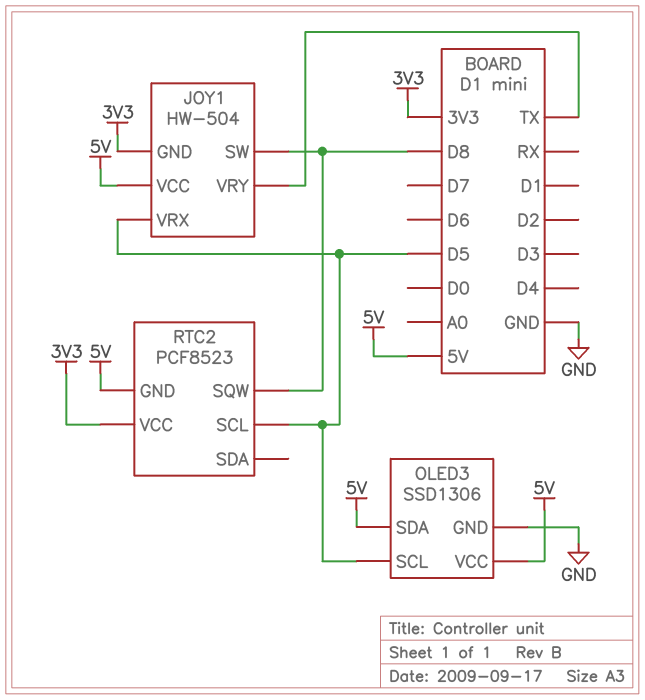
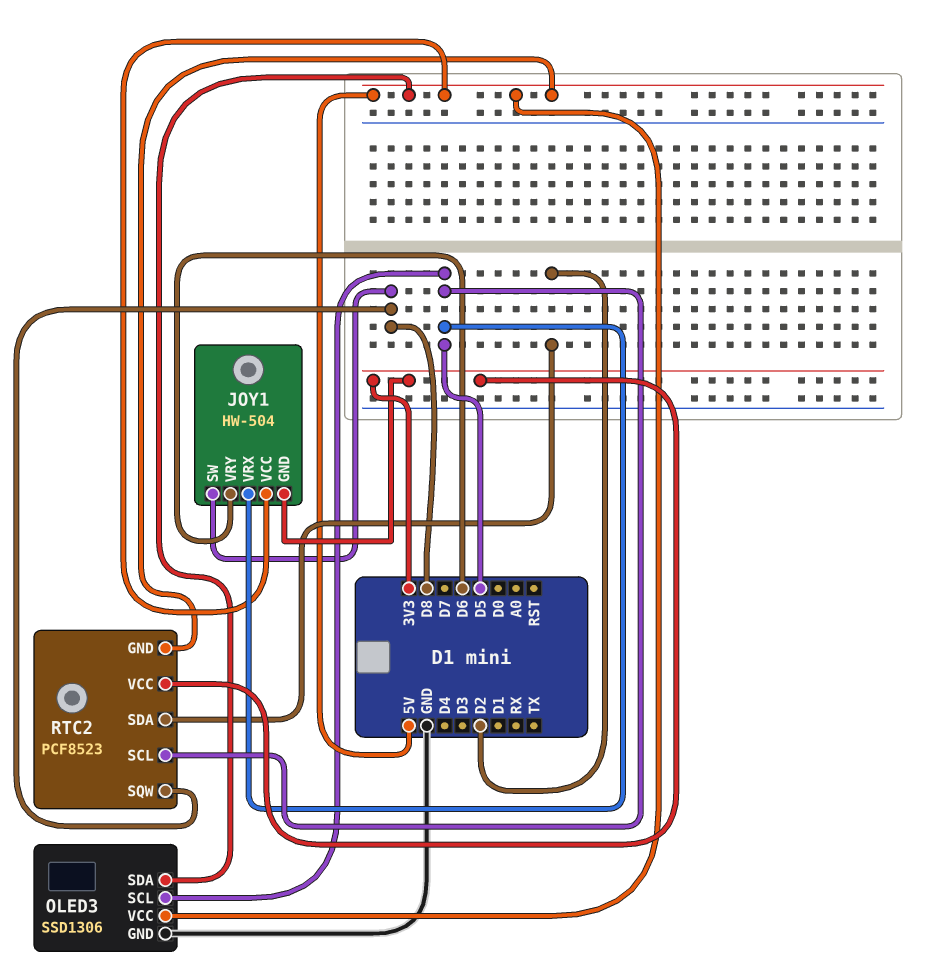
JOY1 pin VRY: TX -> D6
RTC2 pin SDA: none -> D2

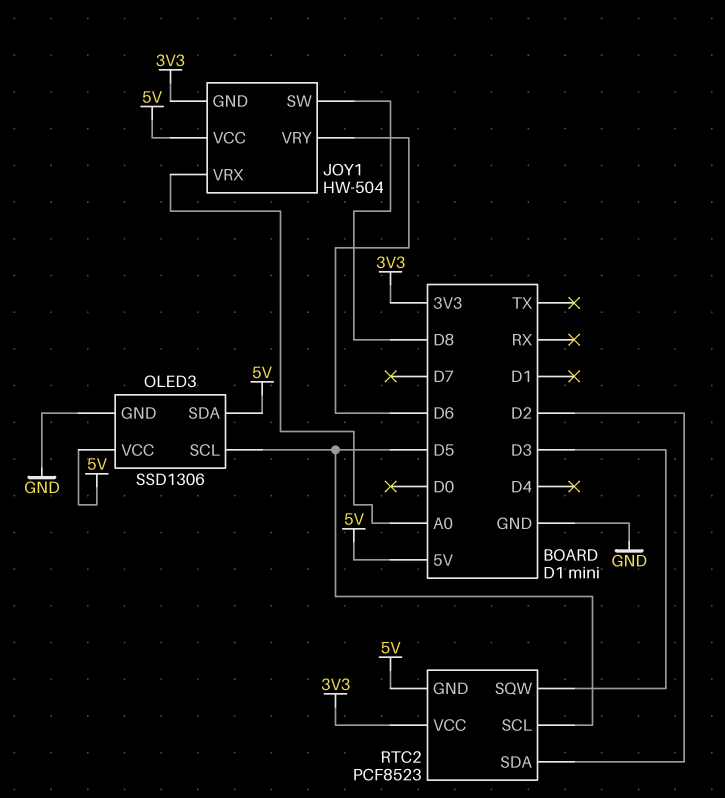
JOY1 pin VRX: D5 -> A0
RTC2 pin SQW: D8 -> D3

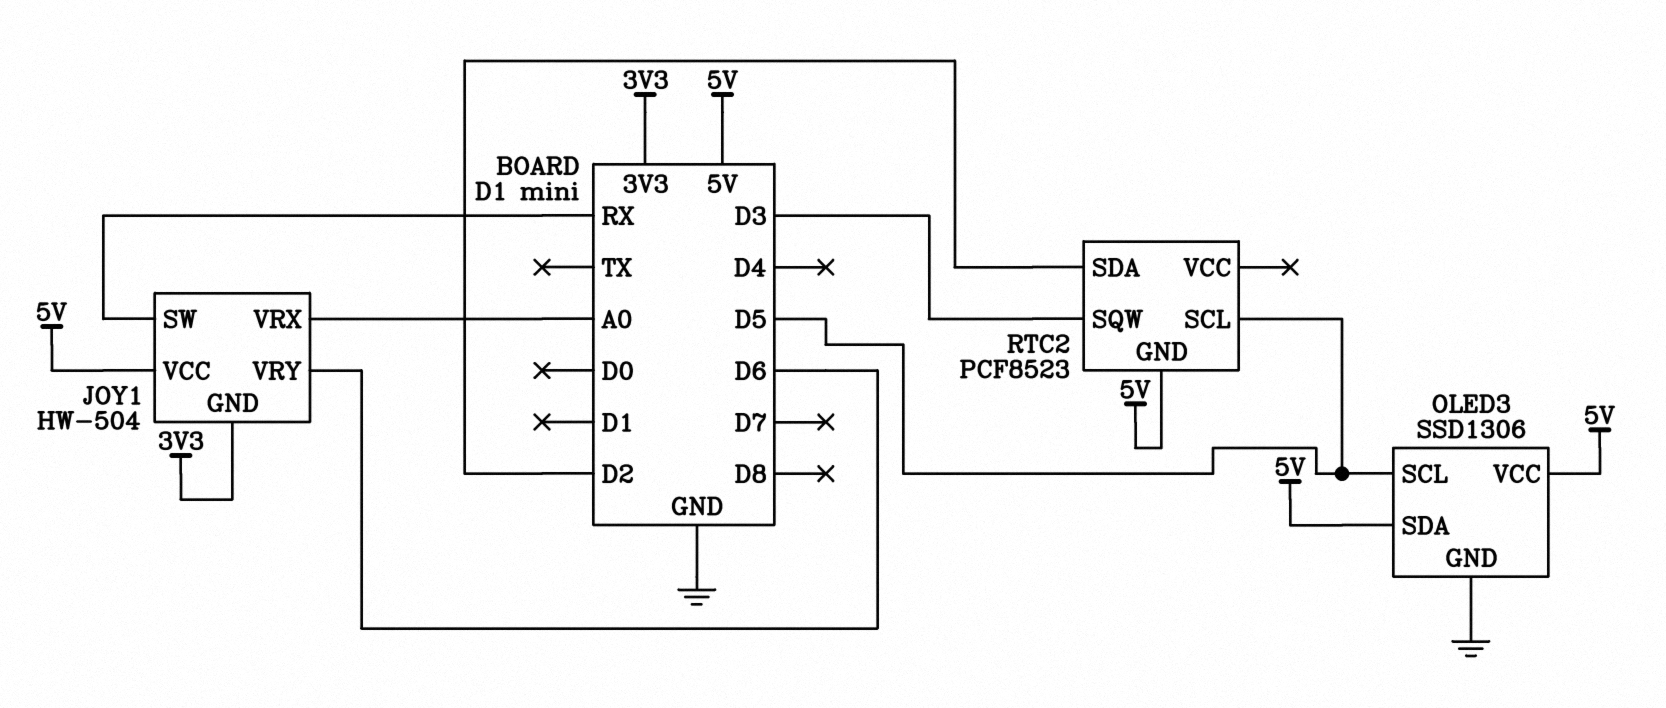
JOY1 pin SW: D8 -> RX
RTC2 pin VCC: 3V3 -> none

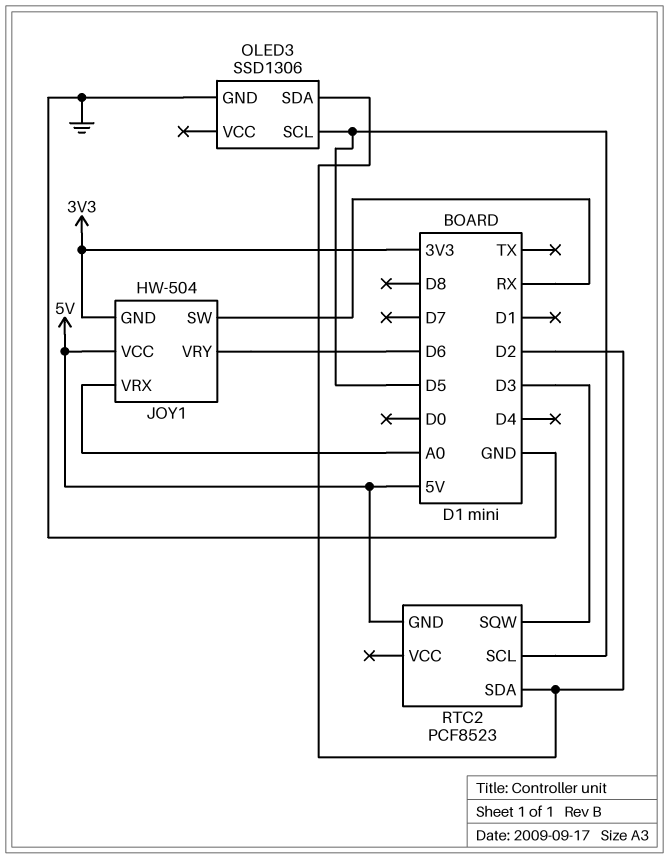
OLED3 pin SDA: 5V -> D2
OLED3 pin VCC: 5V -> none

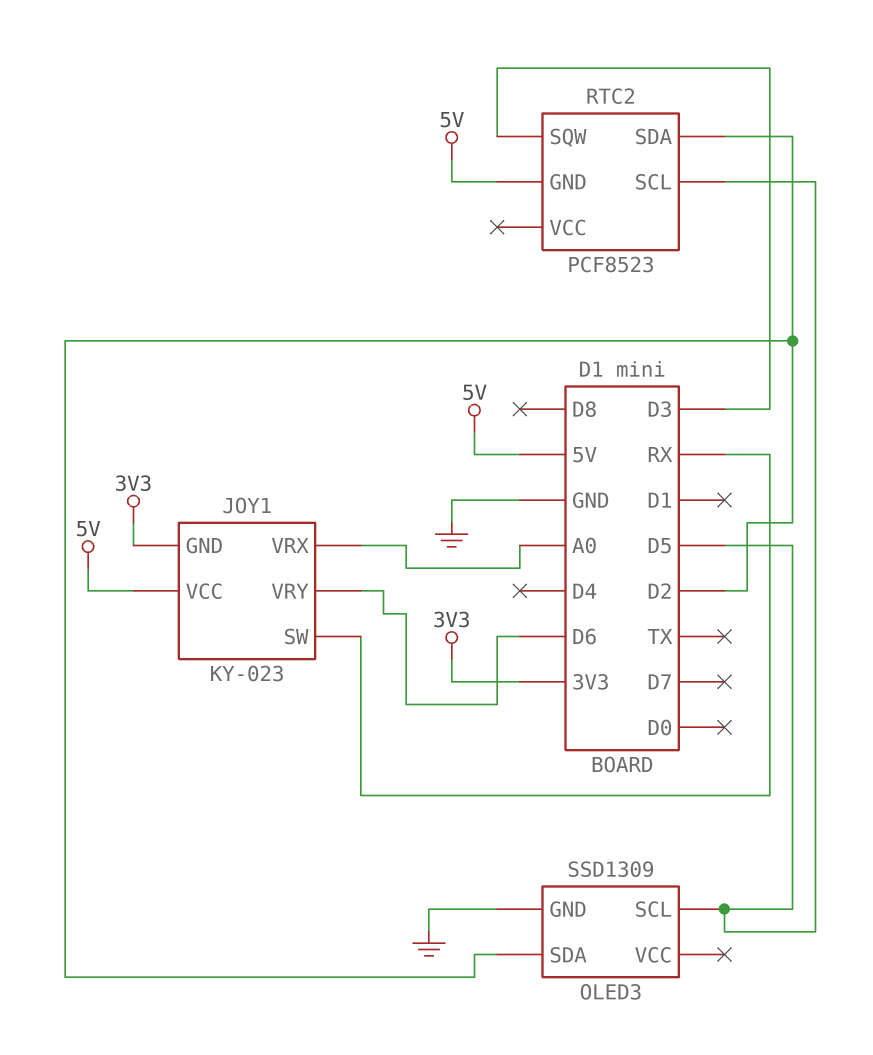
JOY1: HW-504 -> KY-023
OLED3: SSD1306 -> SSD1309

